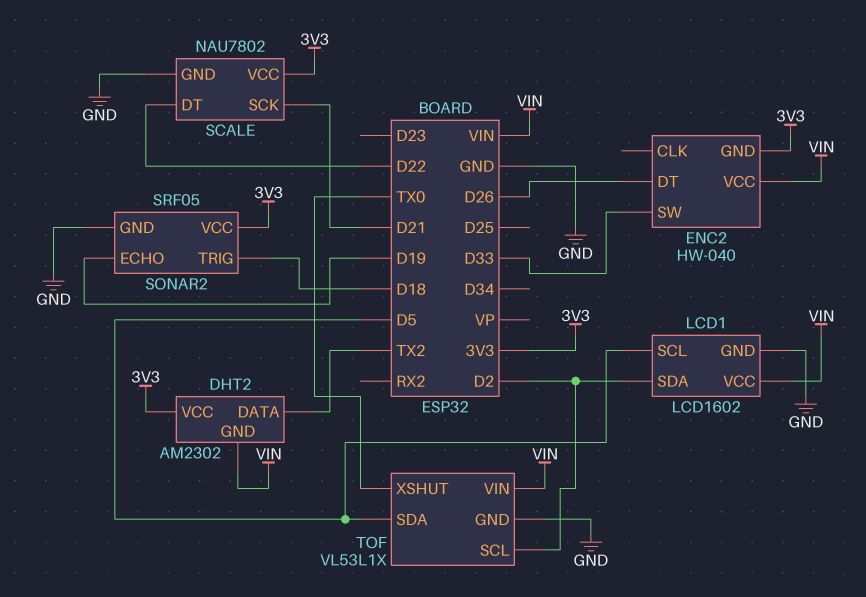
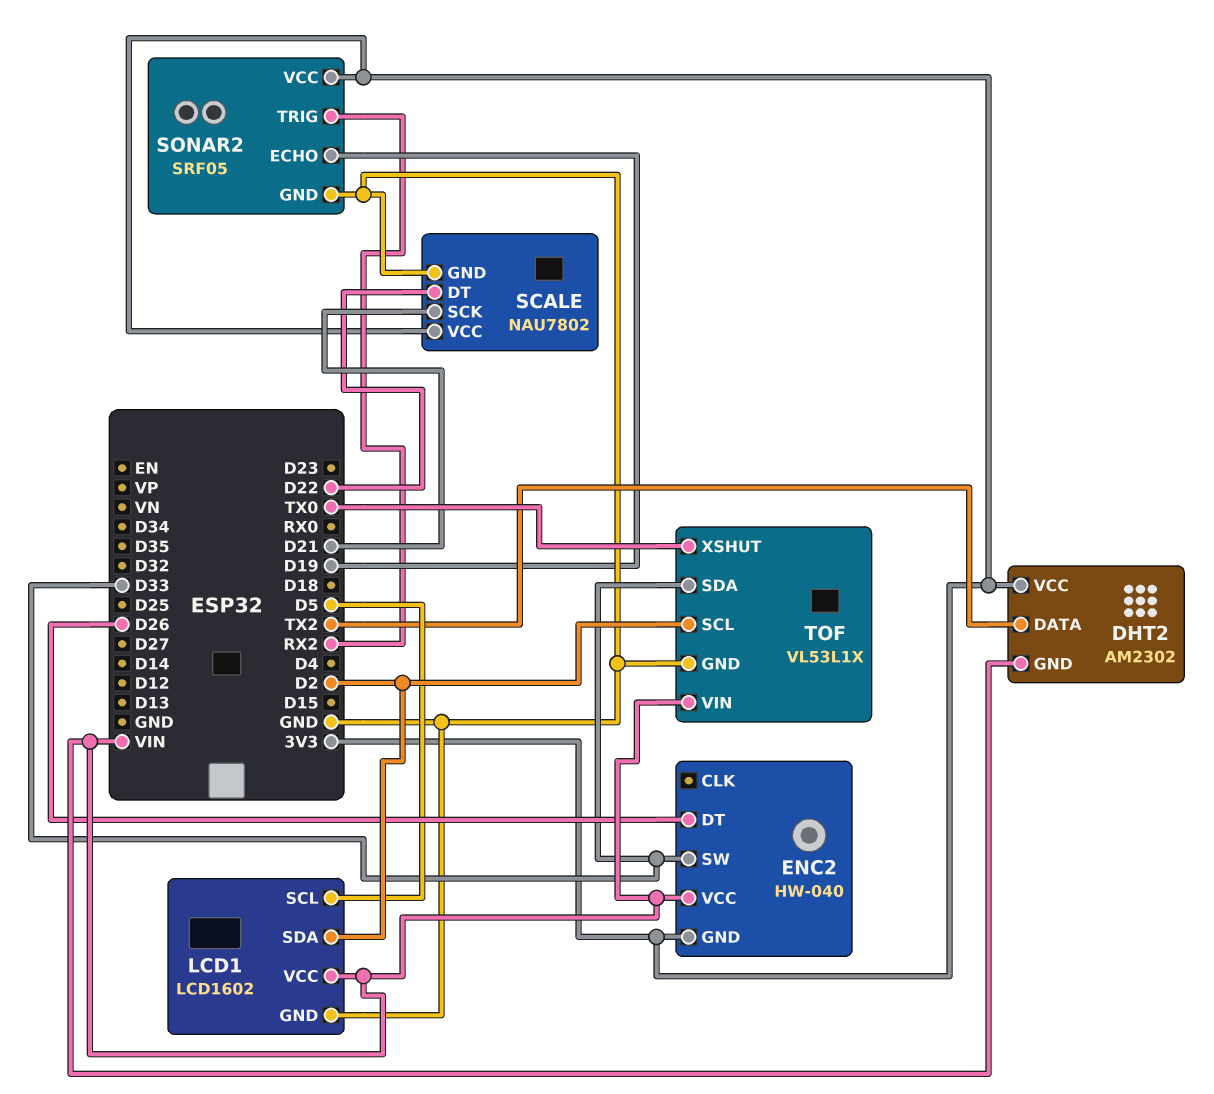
SONAR2 pin TRIG: D18 -> RX2
TOF pin SDA: D5 -> D33

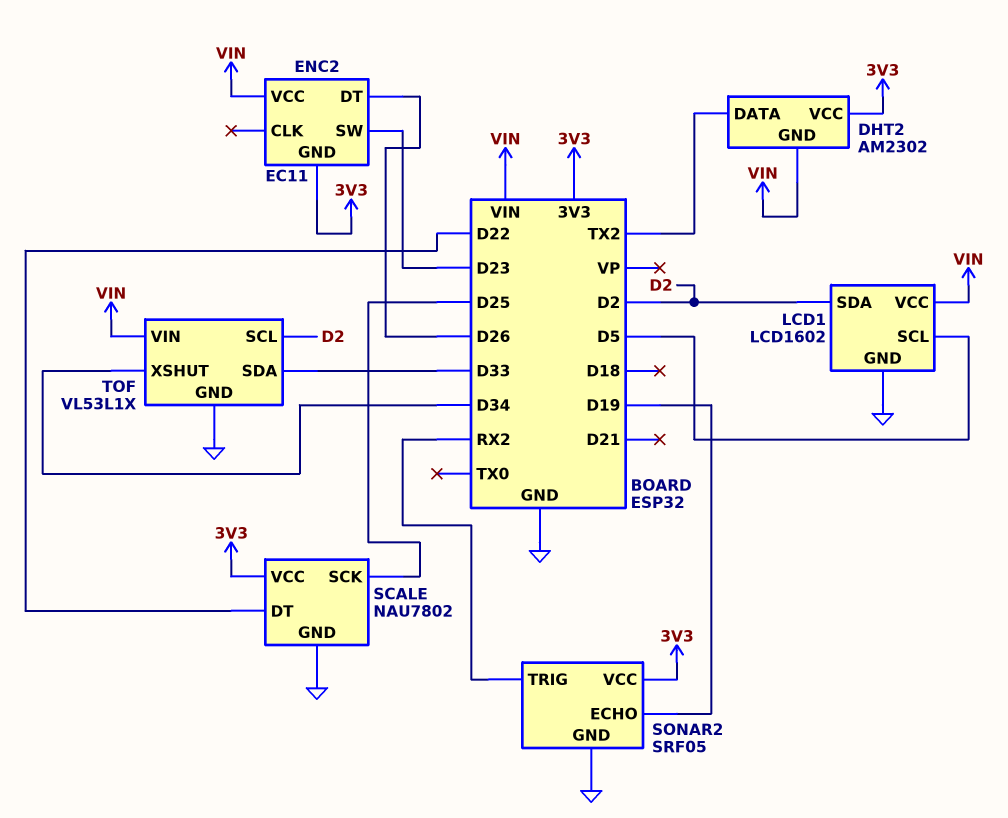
ENC2: HW-040 -> EC11
ENC2 pin SW: D33 -> D23
SCALE pin SCK: D21 -> D25
TOF pin XSHUT: TX0 -> D34

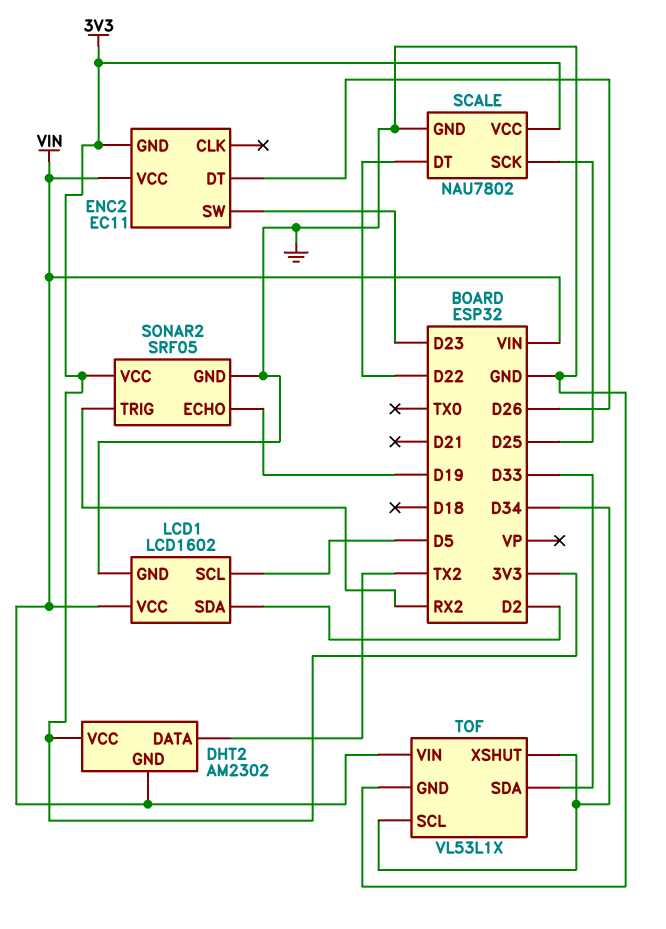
TOF pin SCL: D2 -> D34

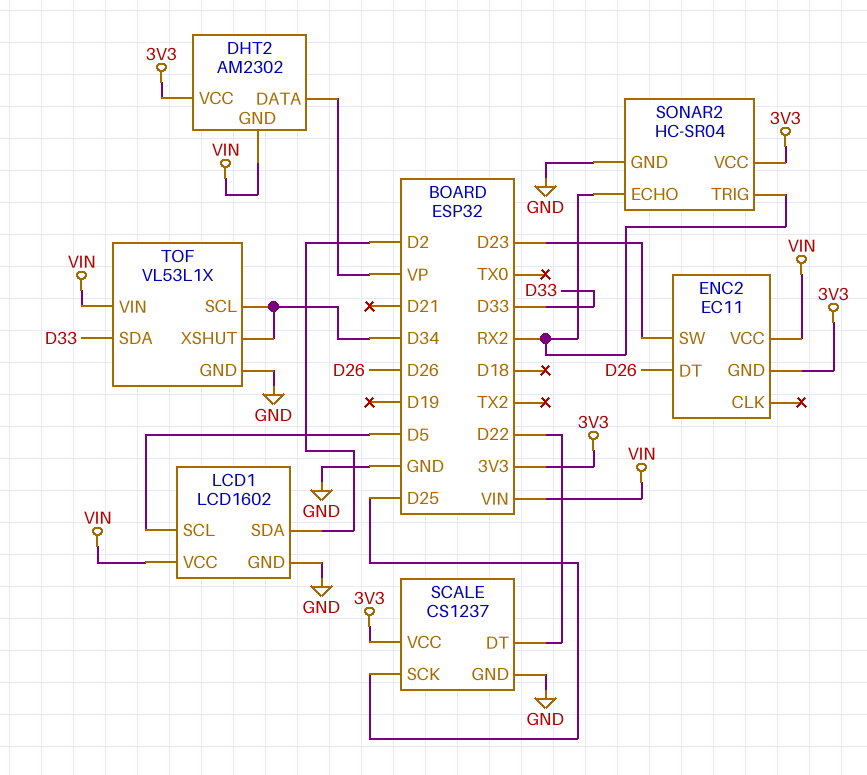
DHT2 pin DATA: TX2 -> VP
SCALE: NAU7802 -> CS1237
SONAR2: SRF05 -> HC-SR04
SONAR2 pin ECHO: D19 -> RX2

